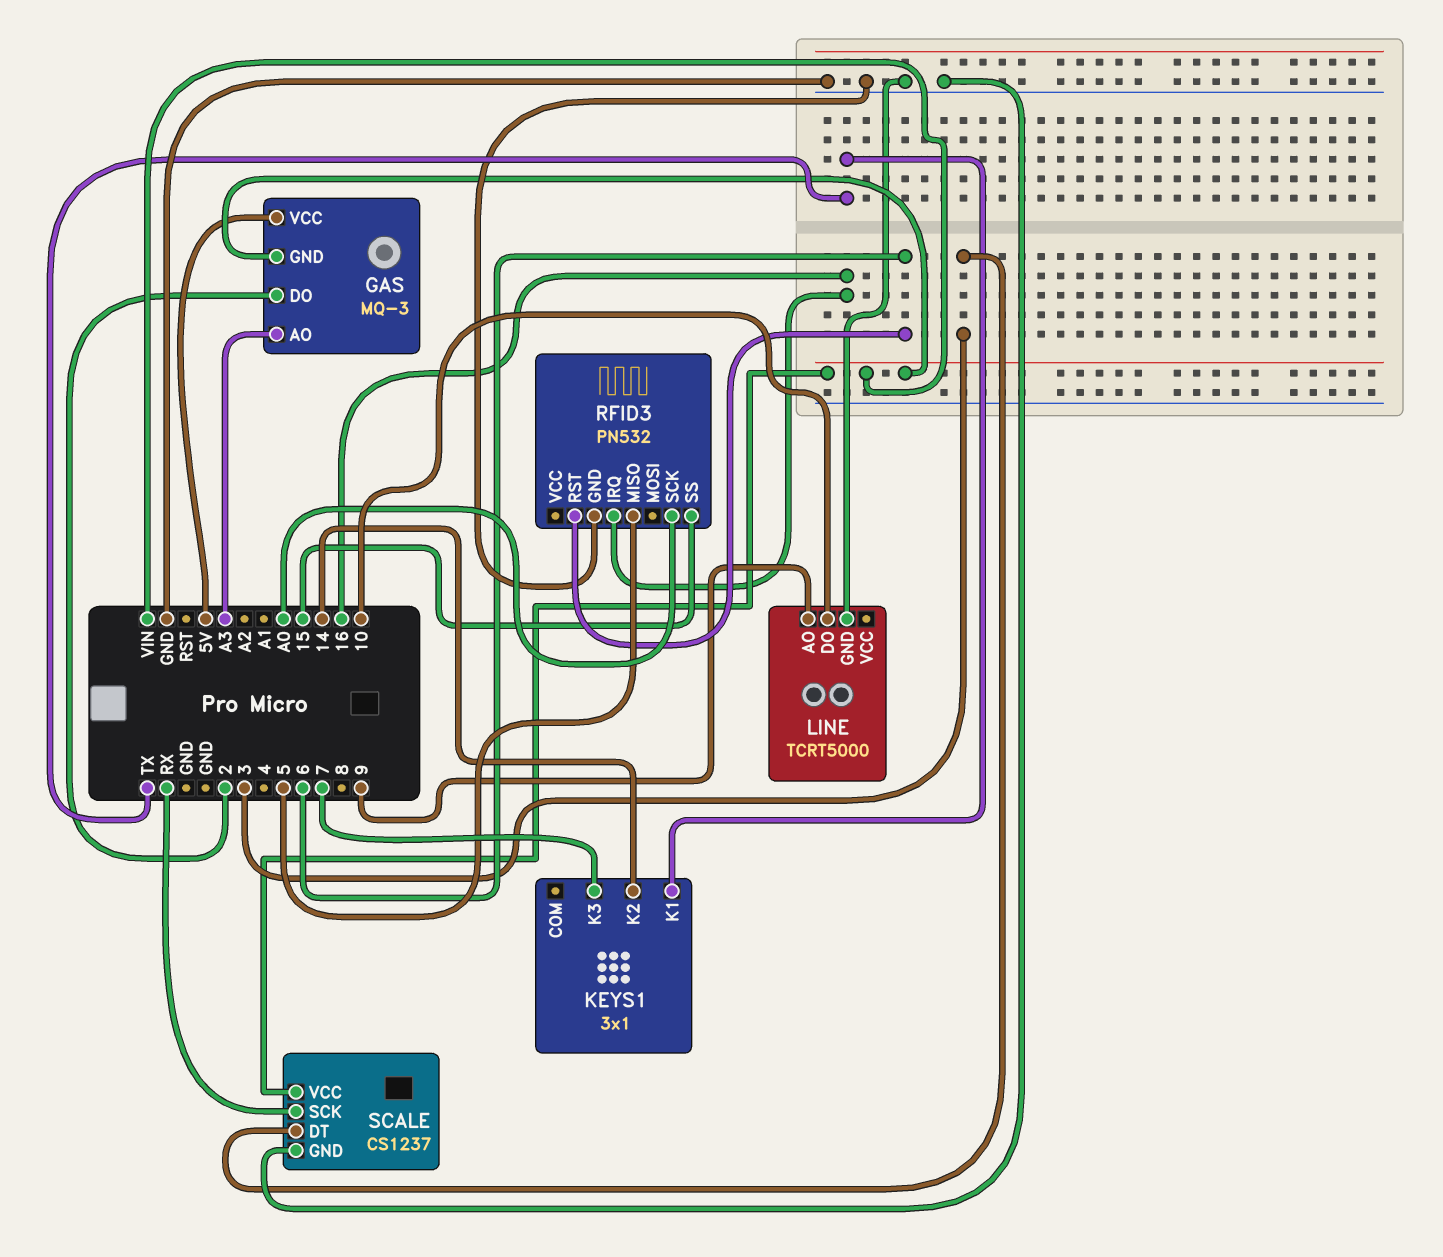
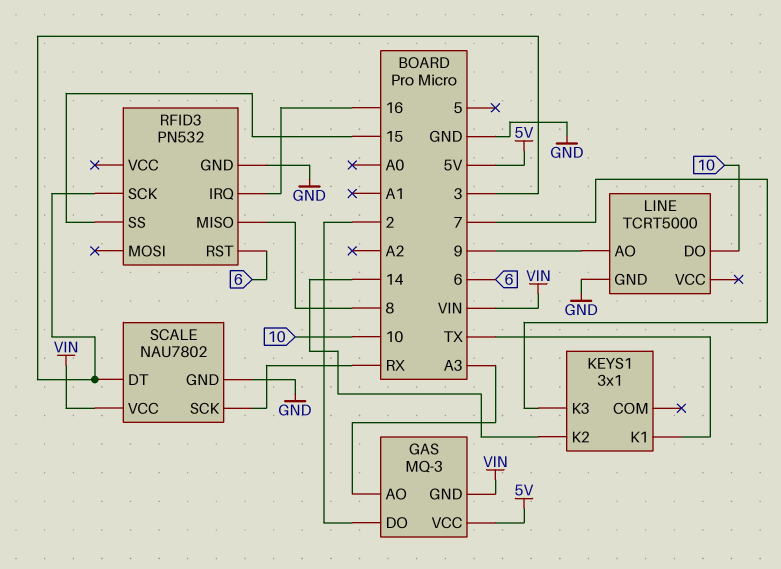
RFID3 pin MISO: 5 -> 8
RFID3 pin SCK: A0 -> 3
SCALE: CS1237 -> NAU7802

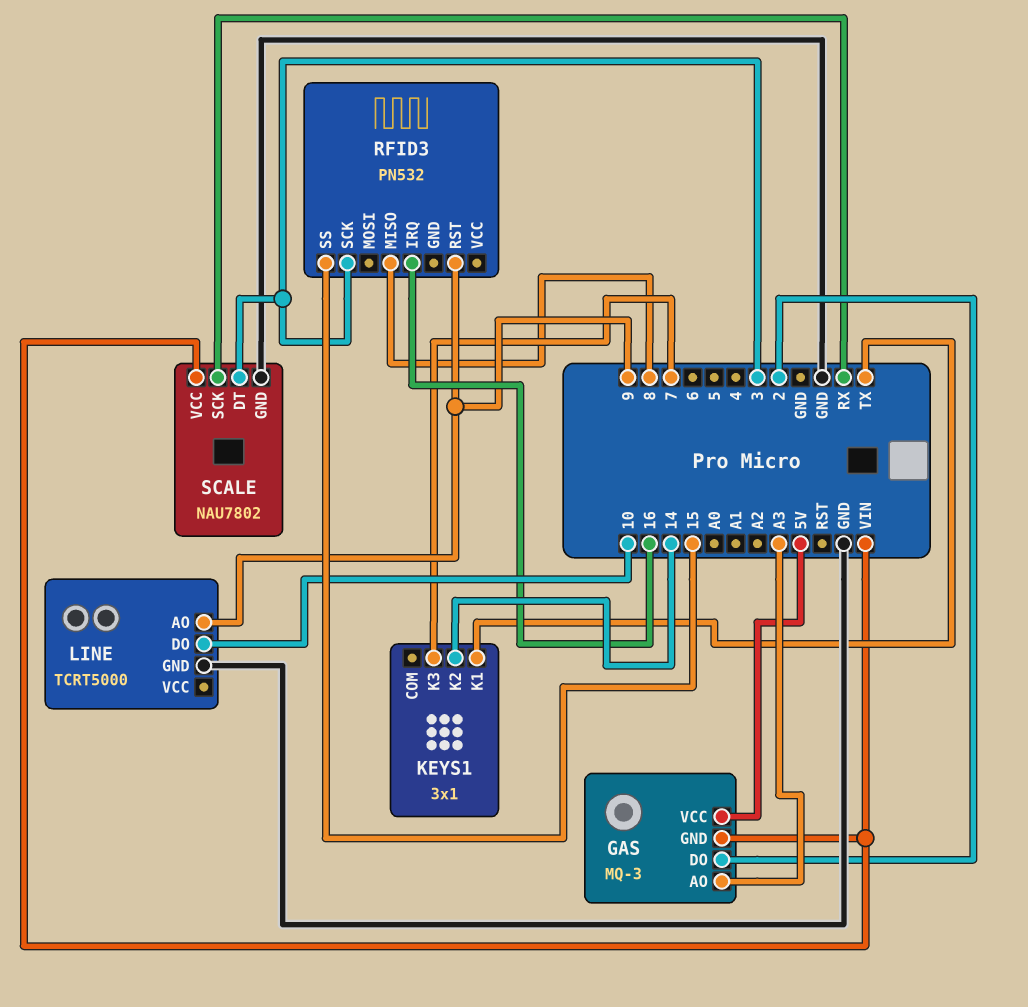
RFID3 pin GND: GND -> none
RFID3 pin RST: 6 -> 9

